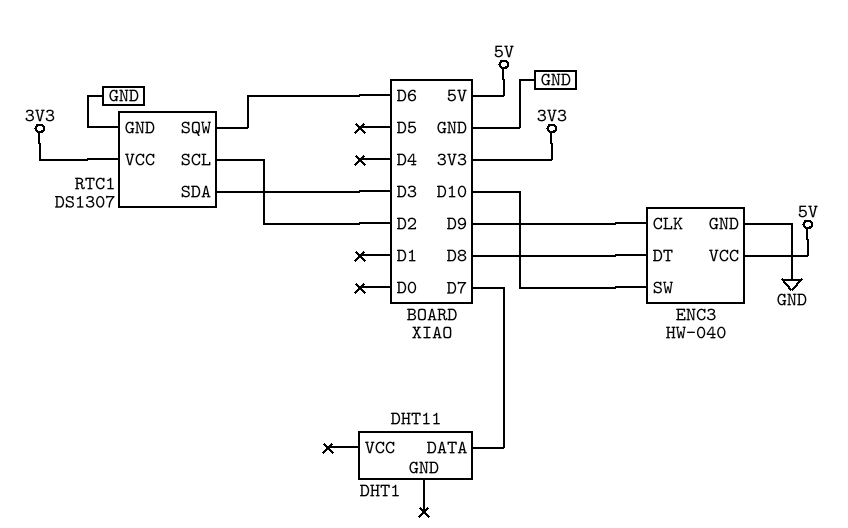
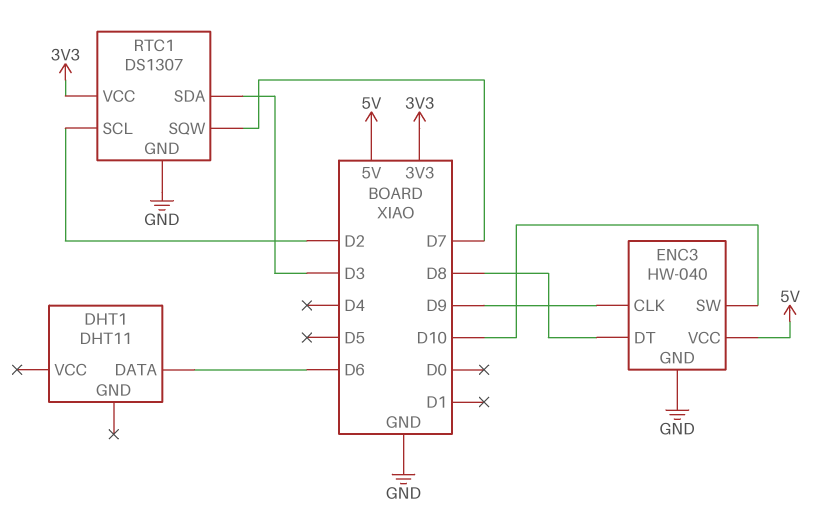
DHT1 pin DATA: D7 -> D6
RTC1 pin SQW: D6 -> D7

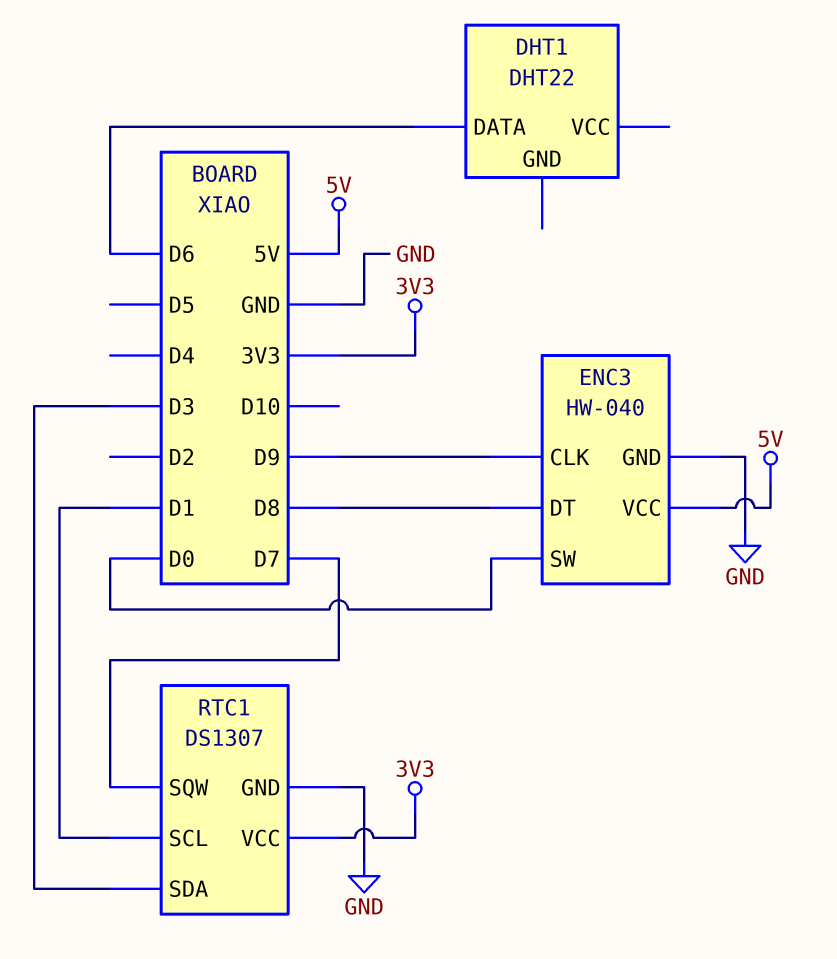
DHT1: DHT11 -> DHT22
ENC3 pin SW: D10 -> D0
RTC1 pin SCL: D2 -> D1

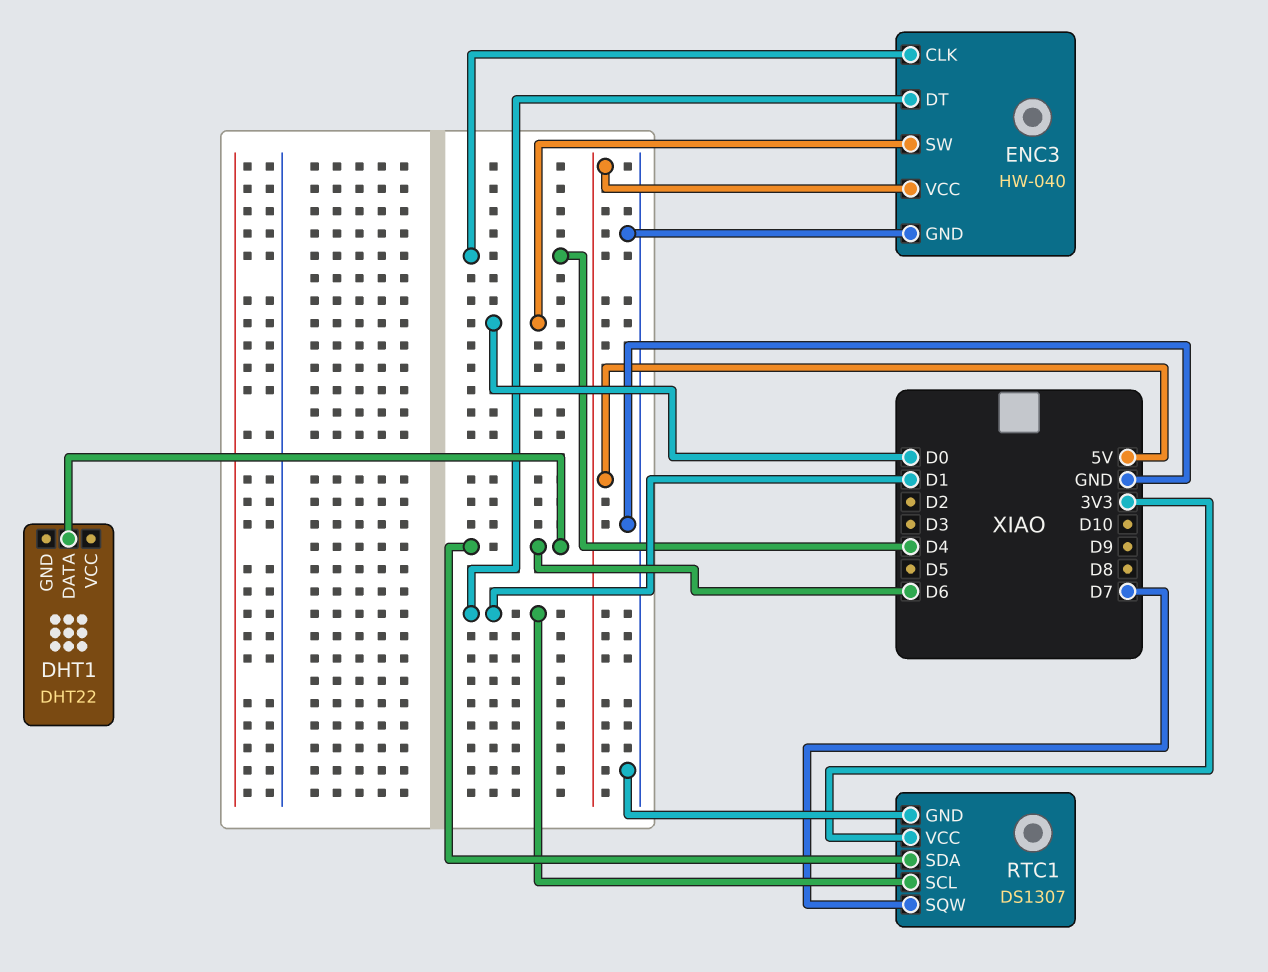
ENC3 pin CLK: D9 -> D4
ENC3 pin DT: D8 -> D1
RTC1 pin SDA: D3 -> D6

